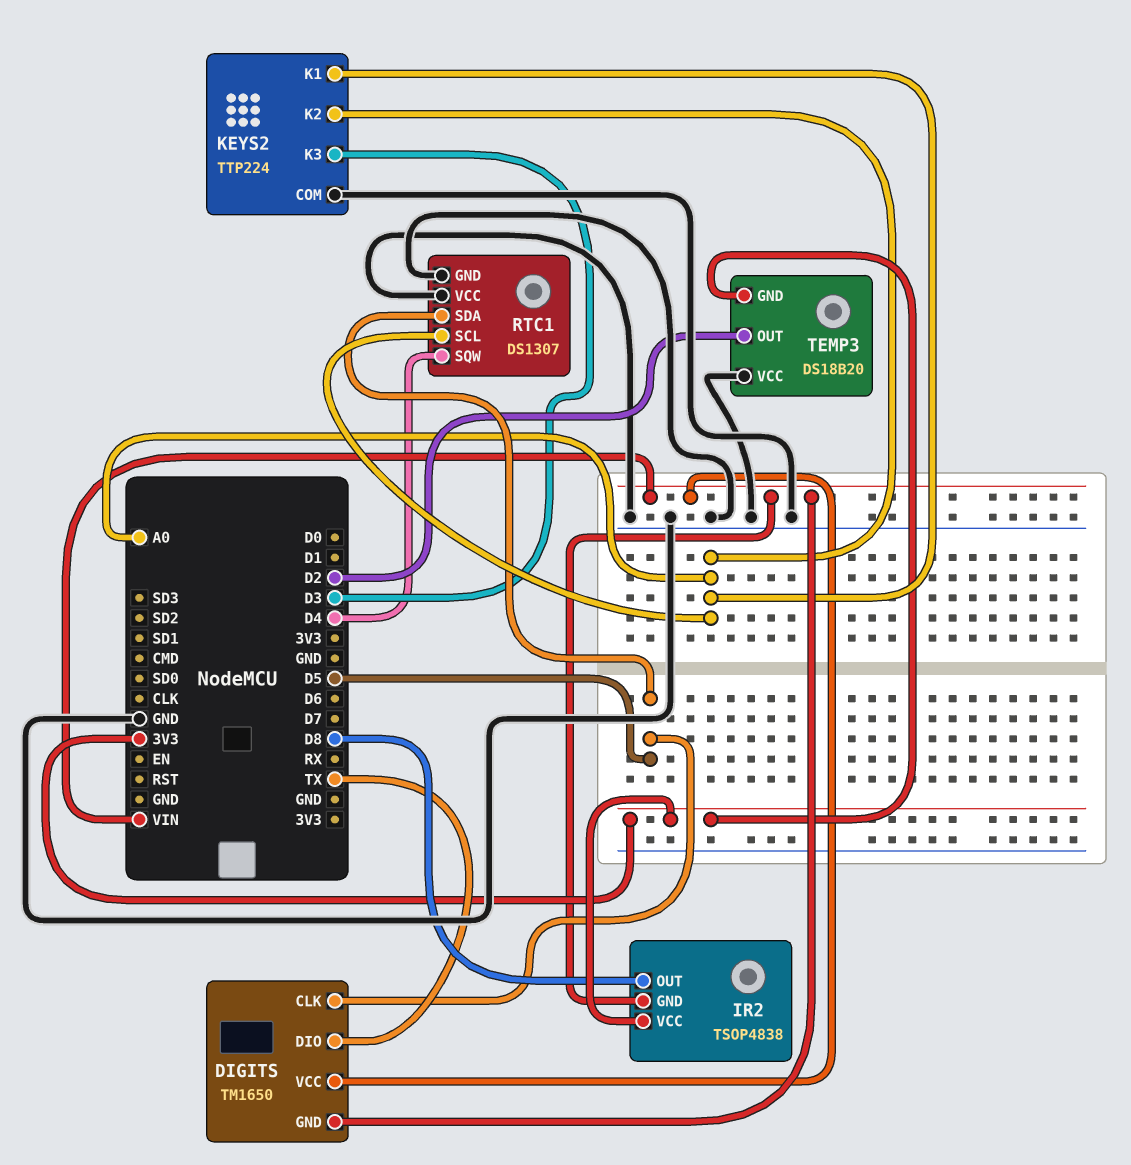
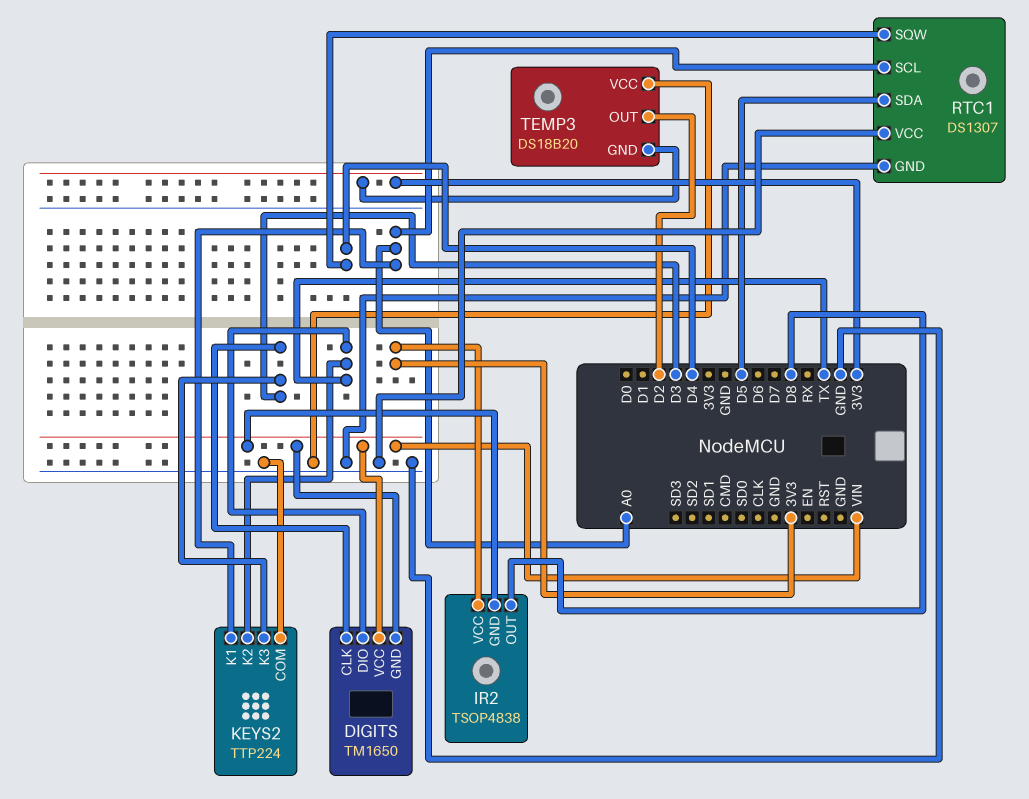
DIGITS pin CLK: D5 -> D3
KEYS2 pin K2: A0 -> TX

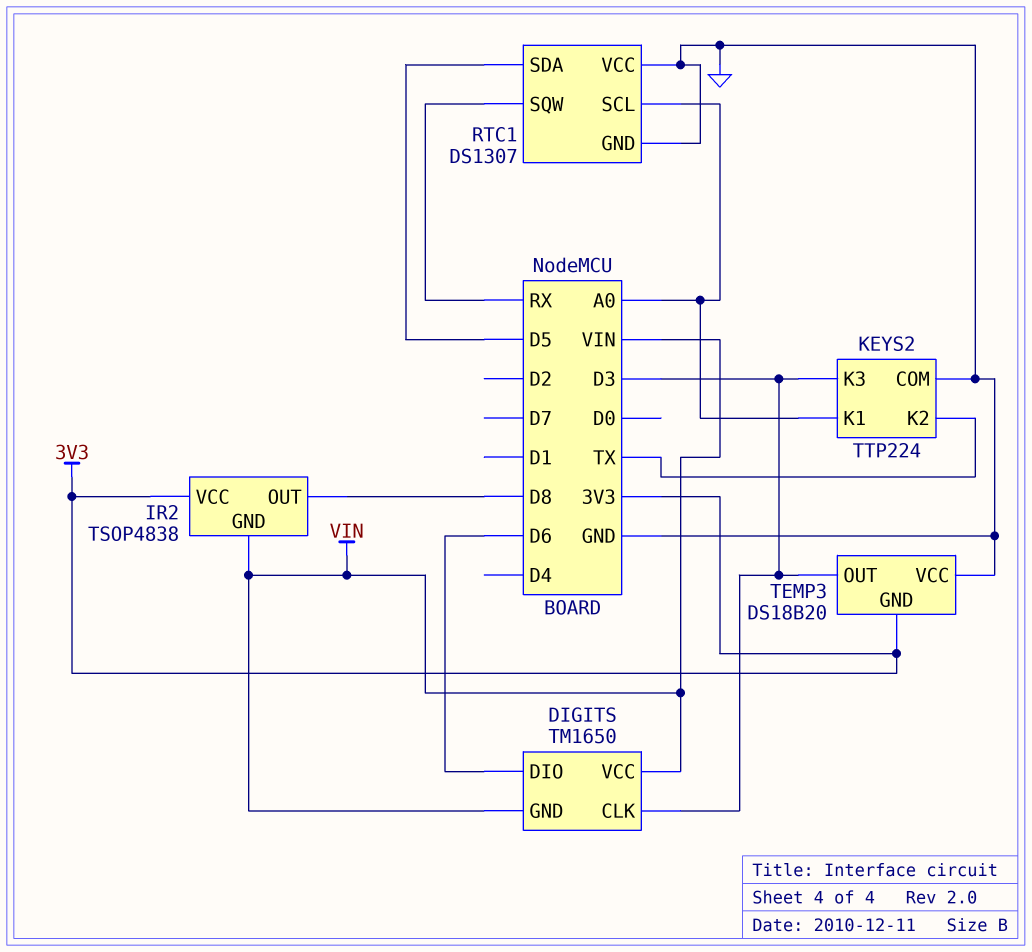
DIGITS pin DIO: TX -> D6
RTC1 pin SQW: D4 -> RX
TEMP3 pin OUT: D2 -> D3

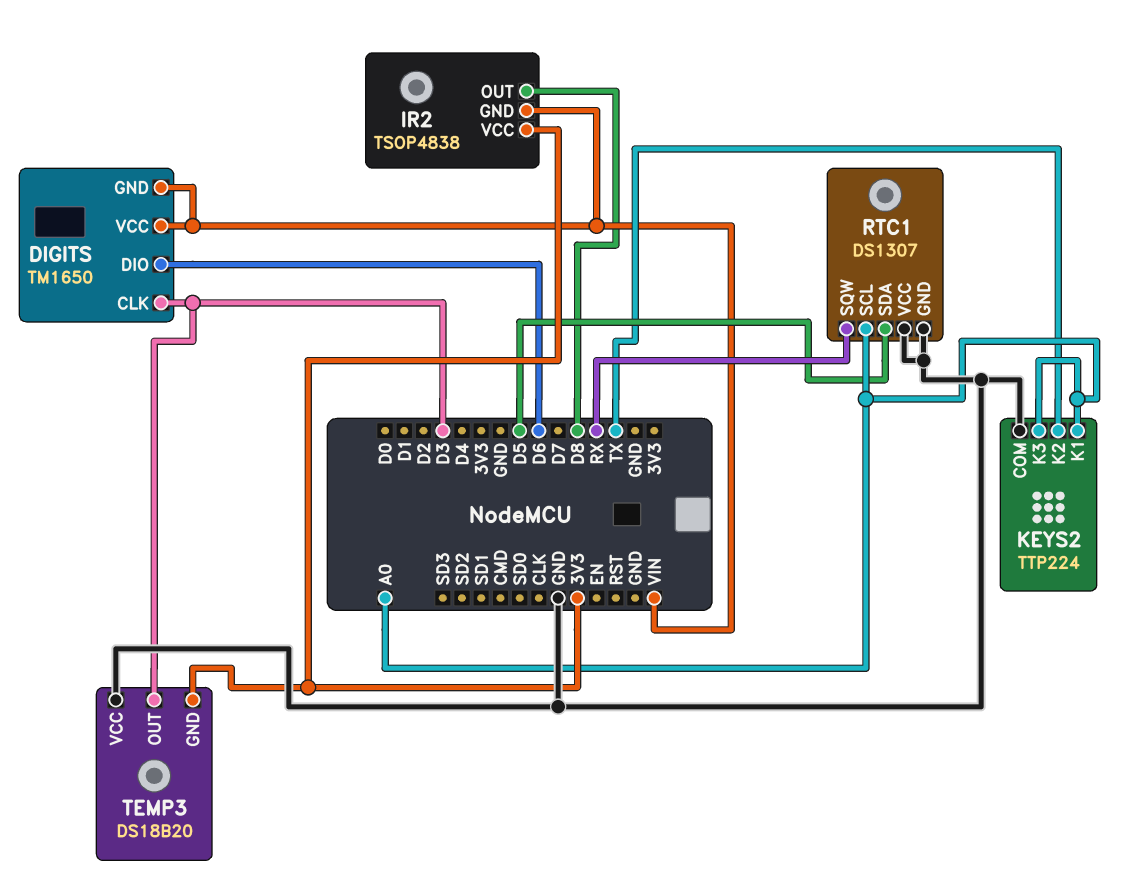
KEYS2 pin K3: D3 -> A0

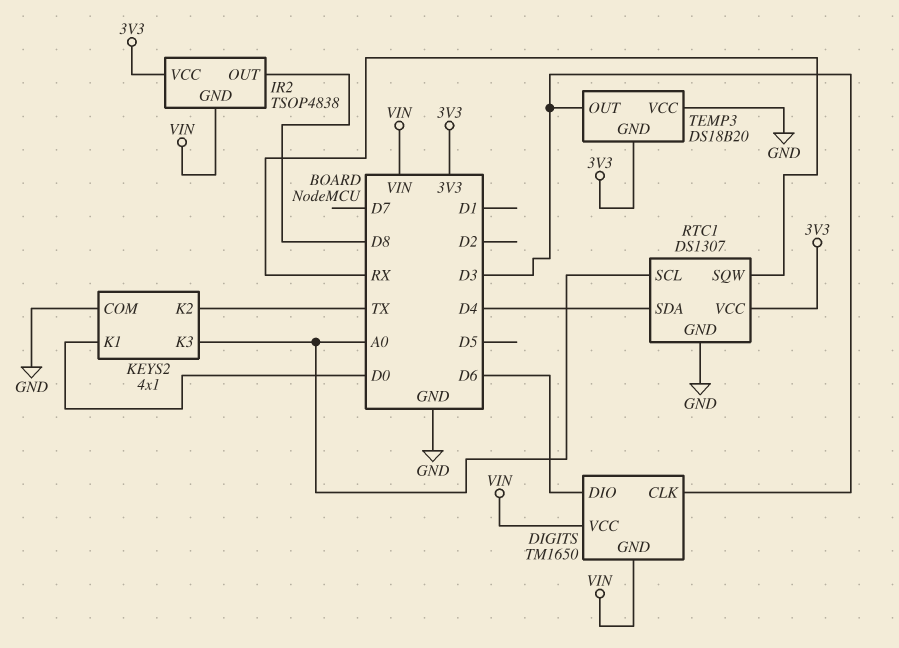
KEYS2: TTP224 -> 4x1
KEYS2 pin K1: A0 -> D0
RTC1 pin SDA: D5 -> D4
RTC1 pin VCC: GND -> 3V3

